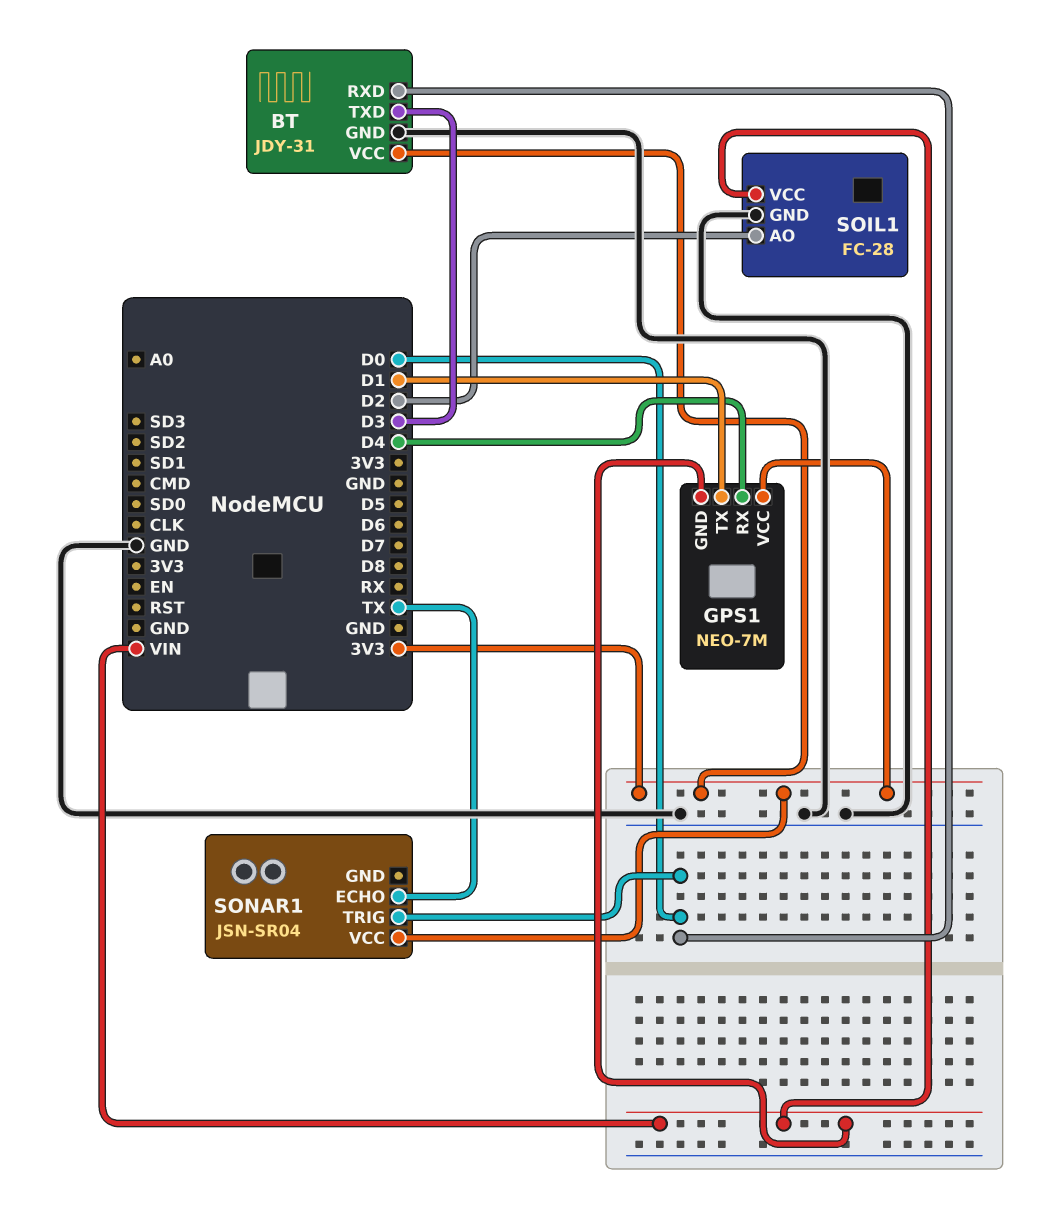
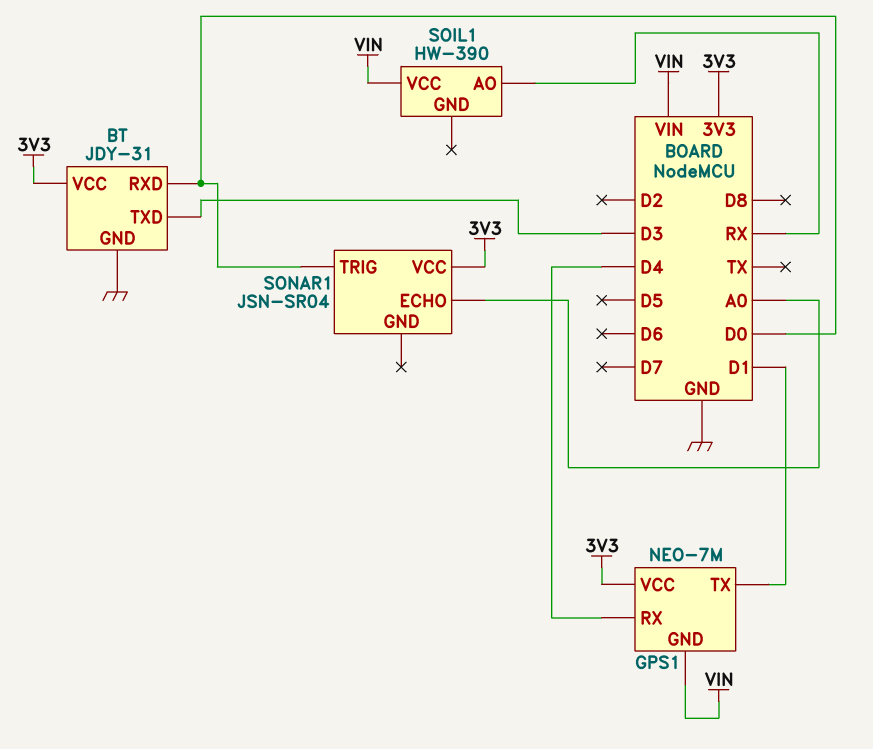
SOIL1: FC-28 -> HW-390
SOIL1 pin AO: D2 -> RX
SOIL1 pin GND: GND -> none
SONAR1 pin ECHO: TX -> A0

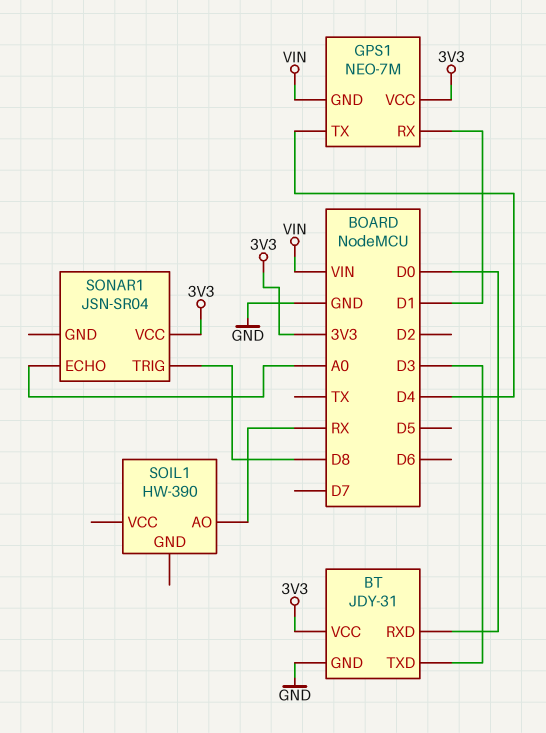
GPS1 pin RX: D4 -> D1
GPS1 pin TX: D1 -> D4
SOIL1 pin VCC: VIN -> none
SONAR1 pin TRIG: D0 -> D8

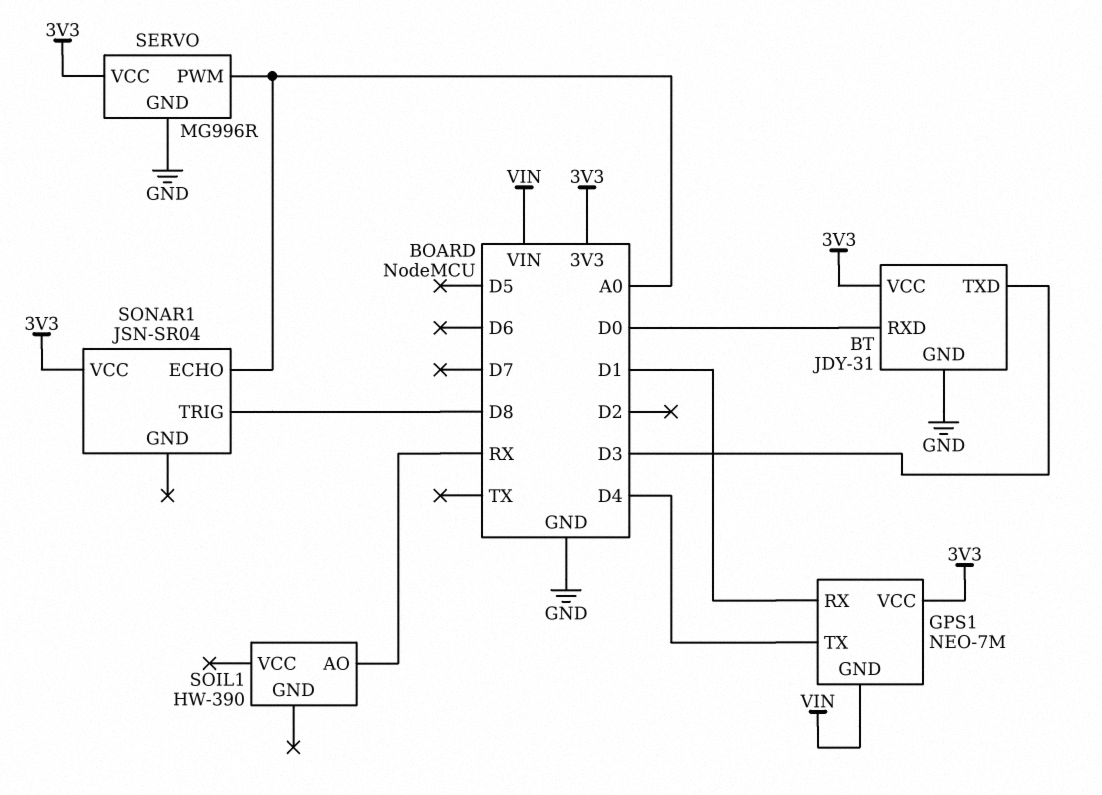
SERVO: none -> MG996R
SERVO pin GND: none -> GND
SERVO pin PWM: none -> A0
SERVO pin VCC: none -> 3V3

